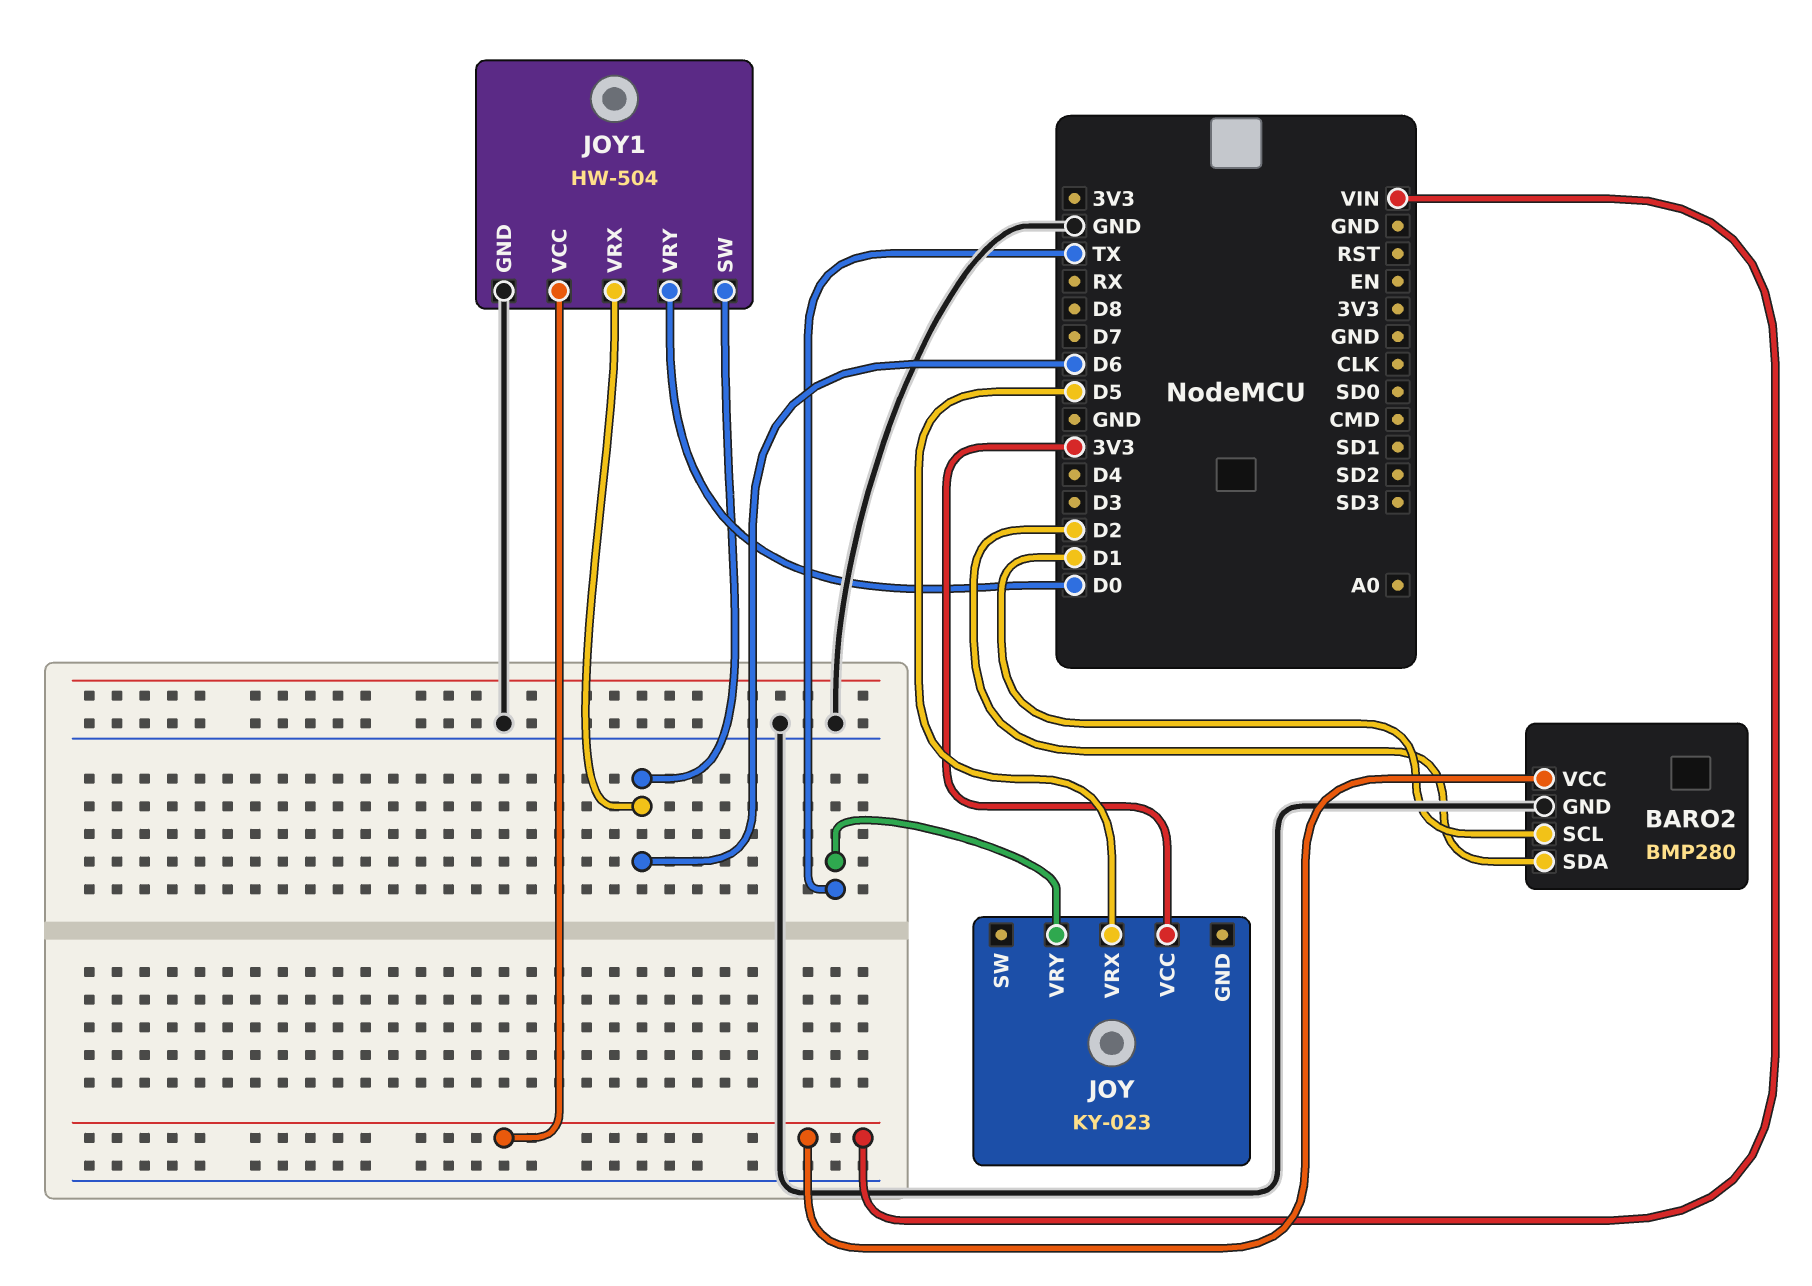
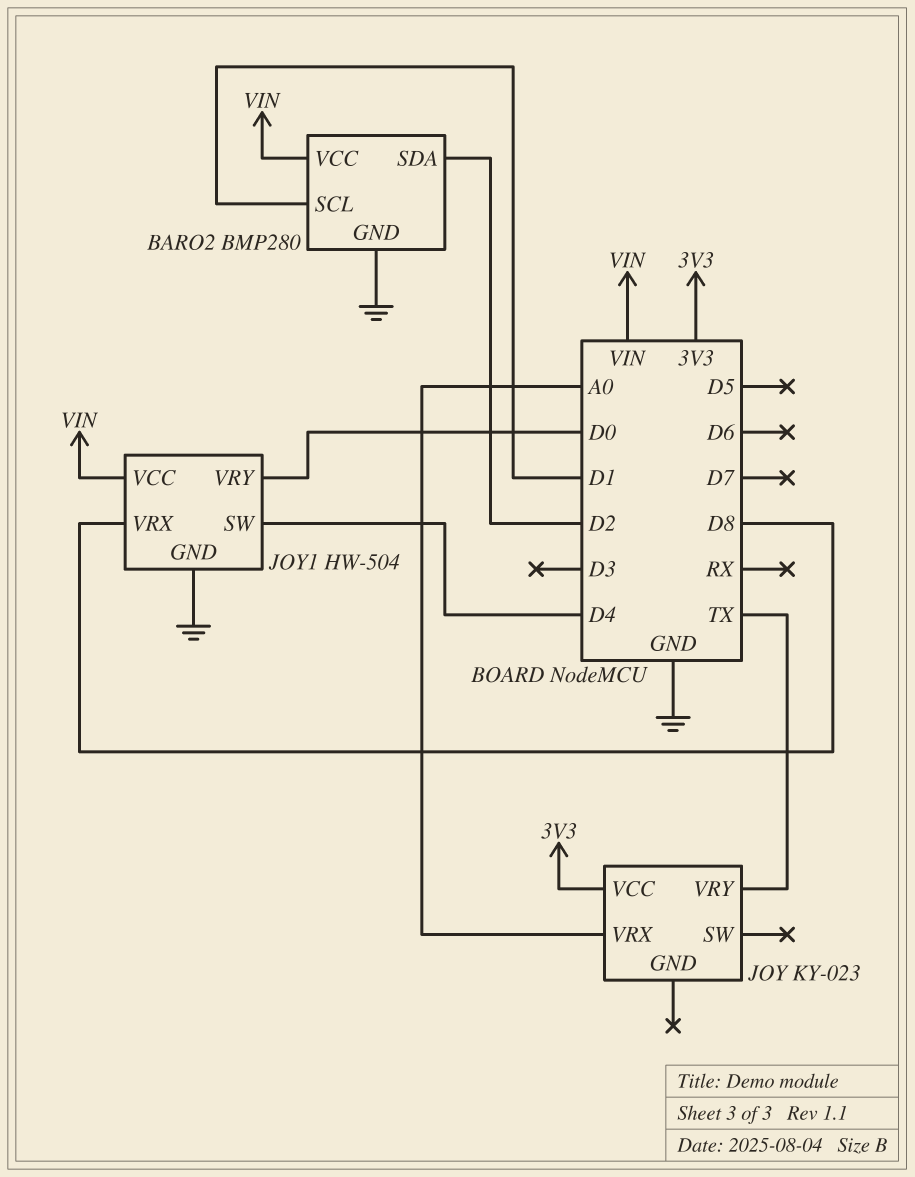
JOY pin VRX: D5 -> A0
JOY1 pin SW: D6 -> D4
JOY1 pin VRX: D6 -> D8

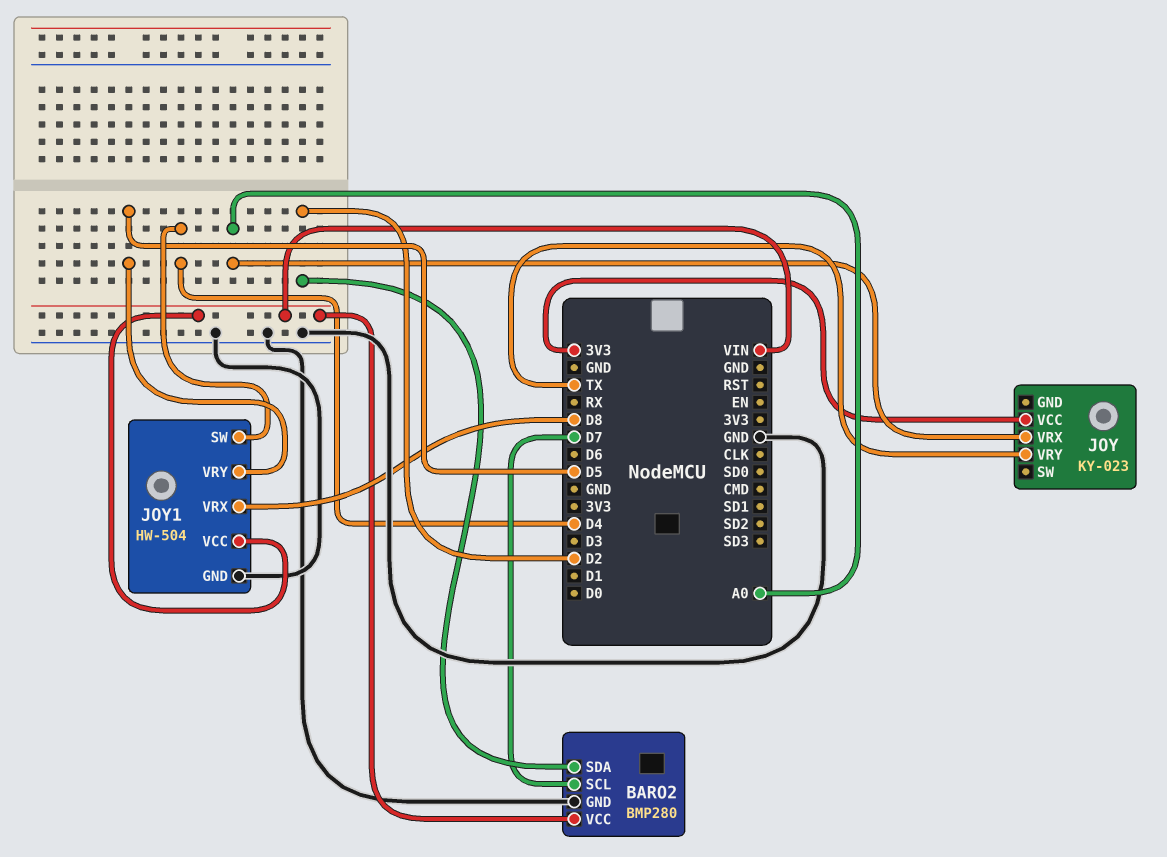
BARO2 pin SCL: D1 -> D7
JOY1 pin VRY: D0 -> D5

